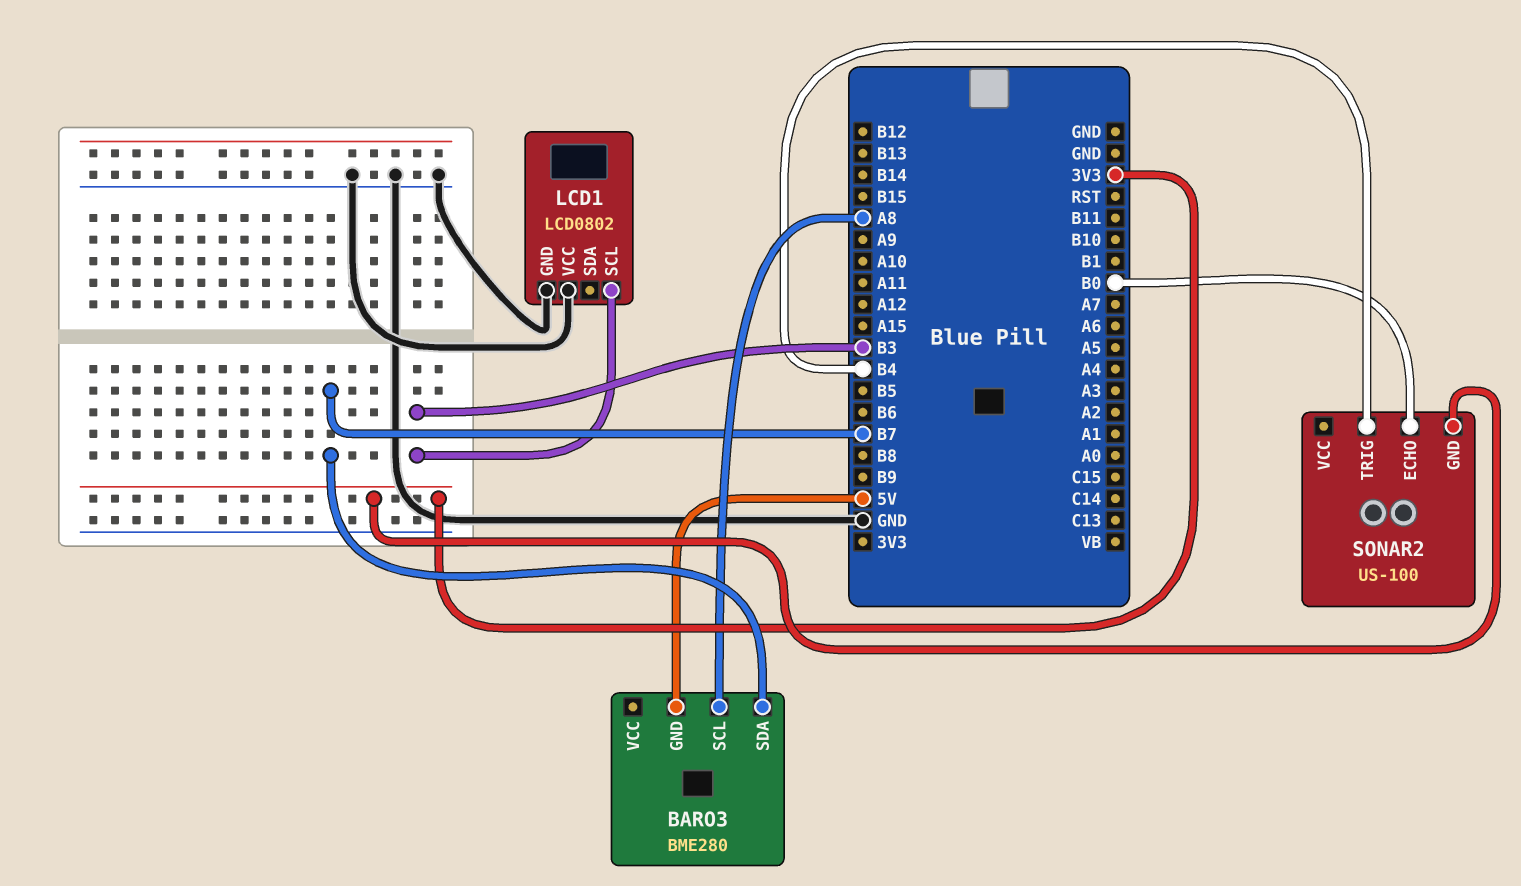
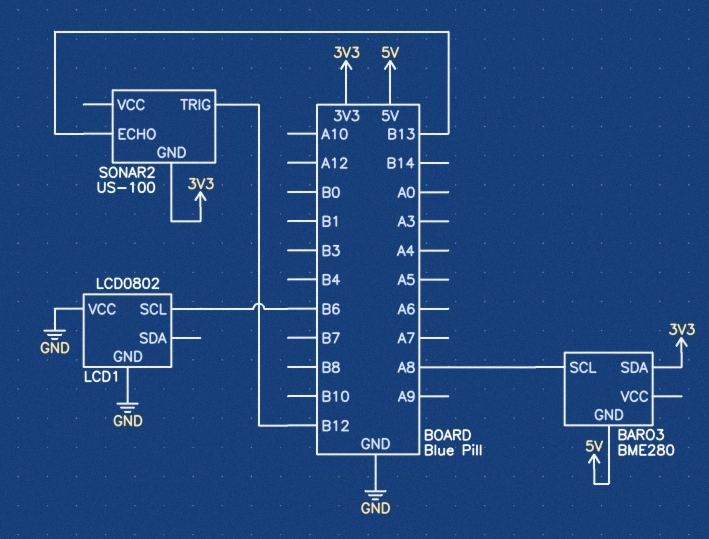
BARO3 pin SDA: B7 -> 3V3
LCD1 pin SCL: B3 -> B6
SONAR2 pin ECHO: B0 -> B13
SONAR2 pin TRIG: B4 -> B12

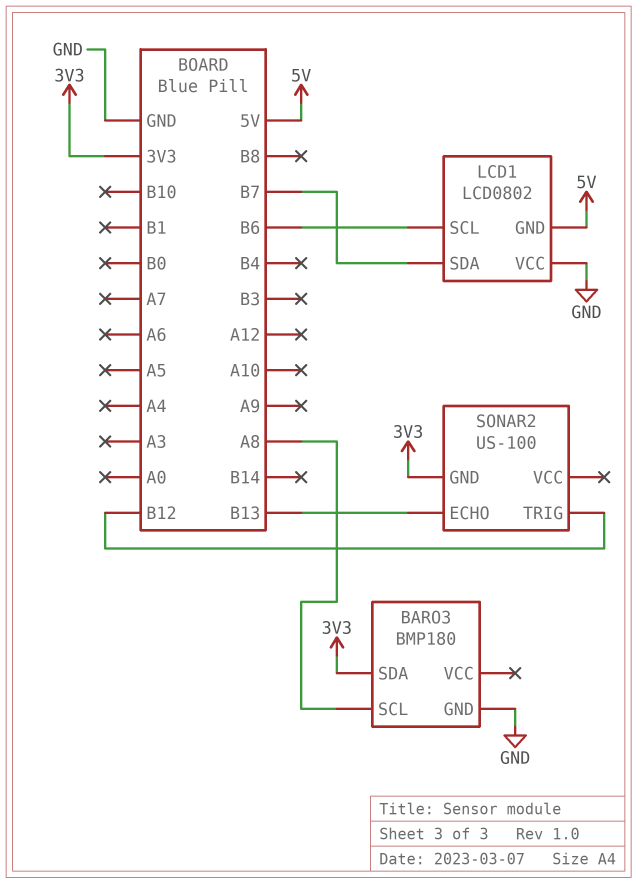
BARO3: BME280 -> BMP180
BARO3 pin GND: 5V -> GND
LCD1 pin GND: GND -> 5V
LCD1 pin SDA: none -> B7

